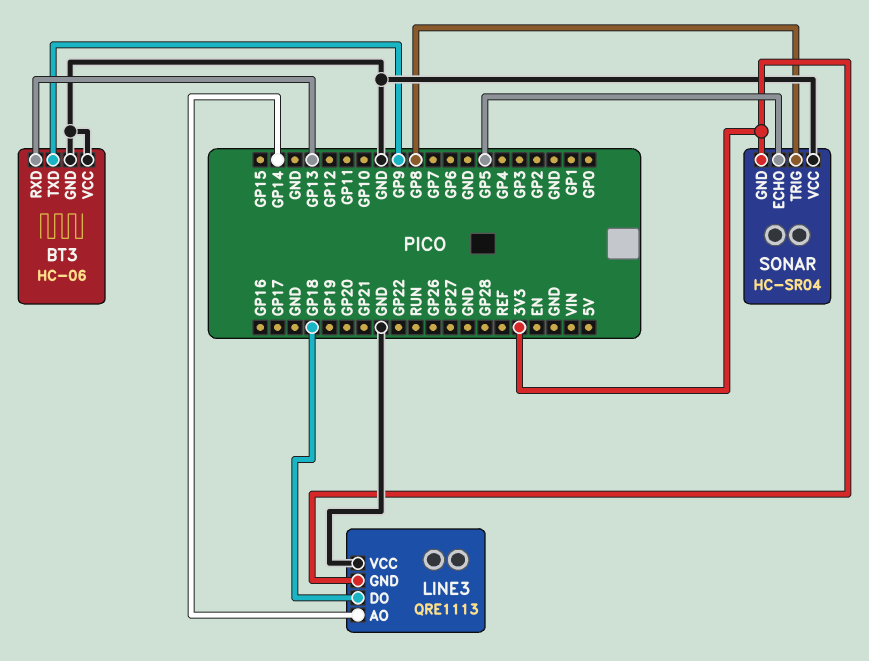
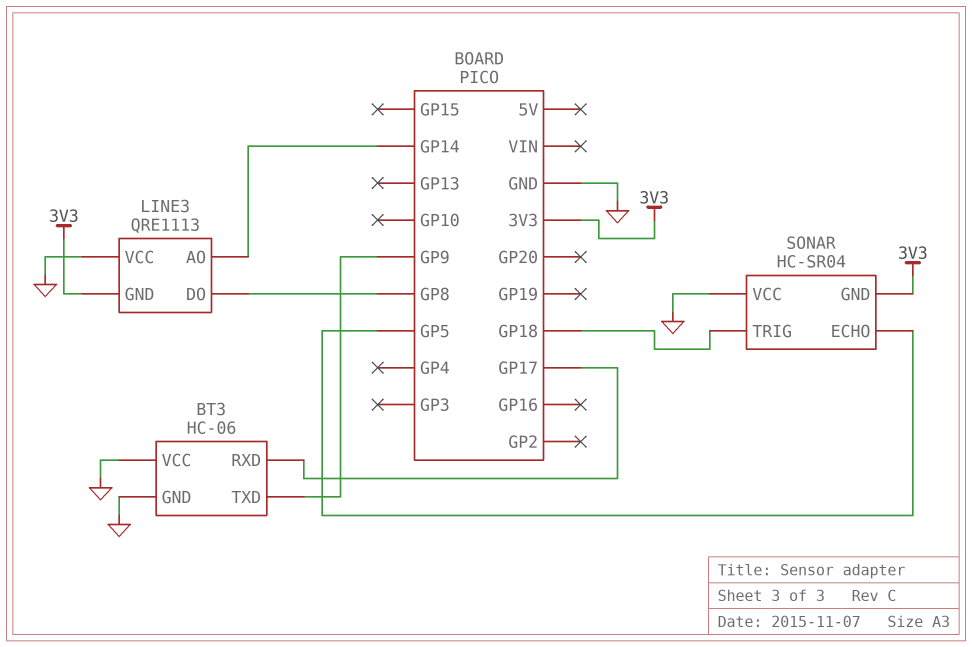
BT3 pin RXD: GP13 -> GP17
LINE3 pin DO: GP18 -> GP8
SONAR pin TRIG: GP8 -> GP18

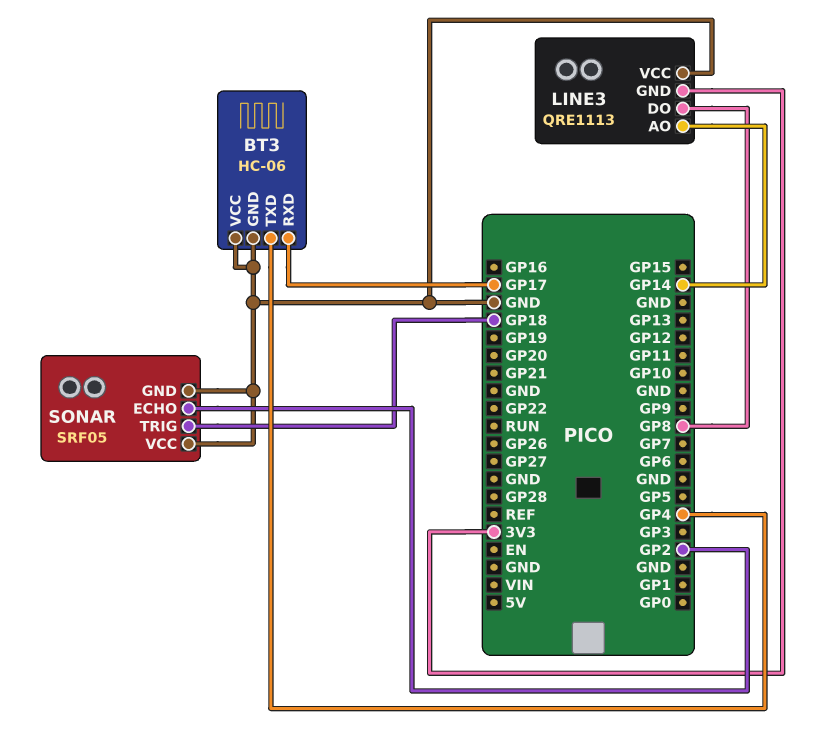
BT3 pin TXD: GP9 -> GP4
SONAR: HC-SR04 -> SRF05
SONAR pin ECHO: GP5 -> GP2
SONAR pin GND: 3V3 -> GND

